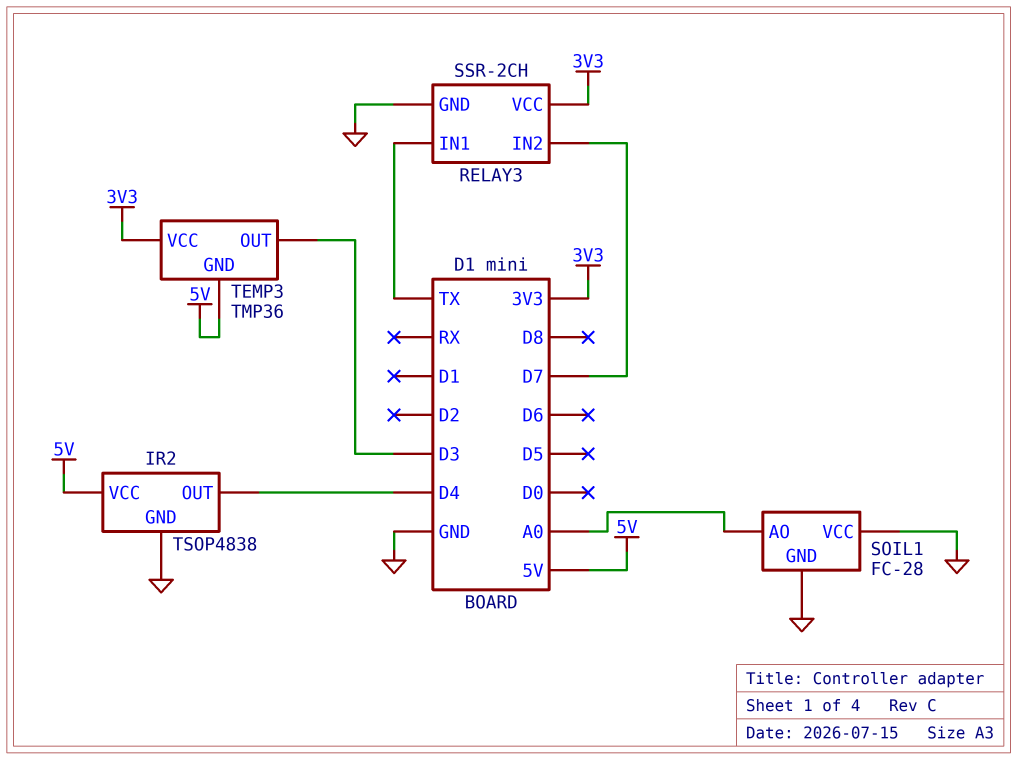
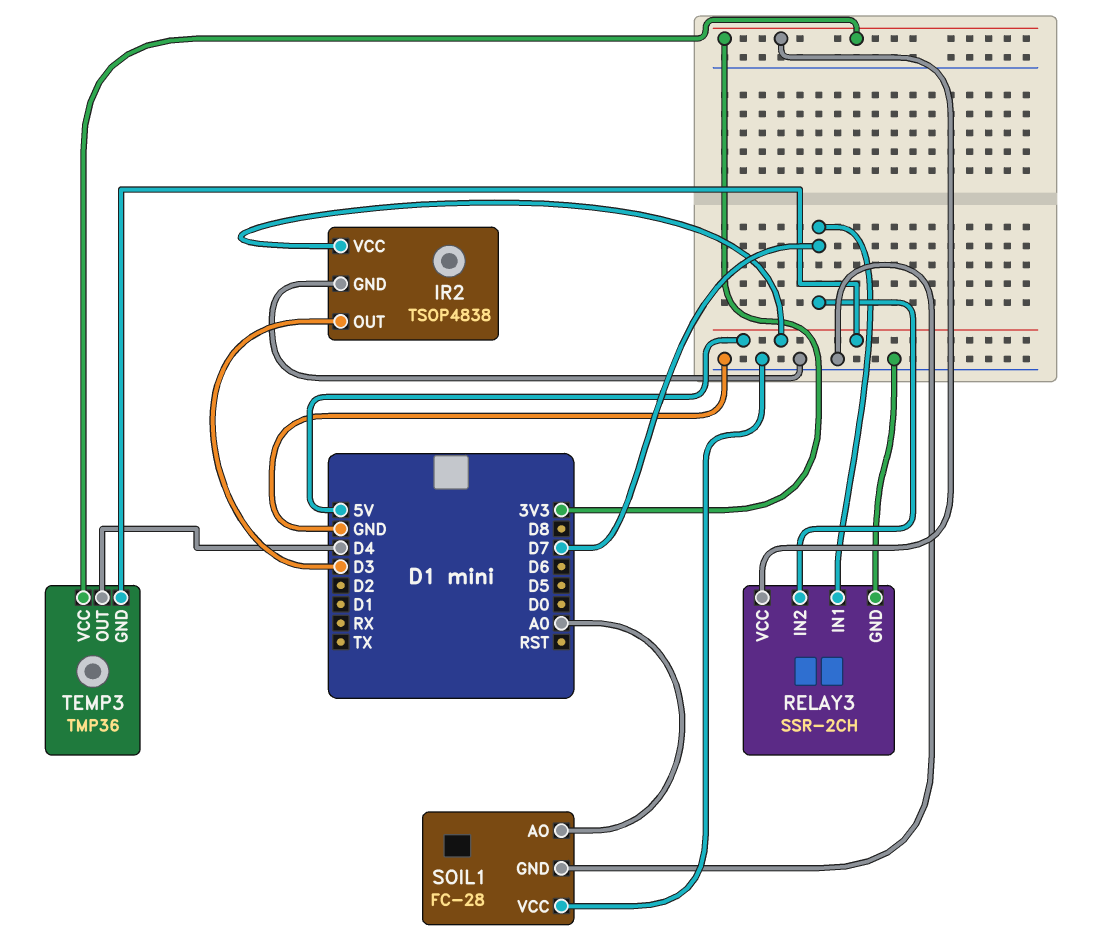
IR2 pin OUT: D4 -> D3
RELAY3 pin IN1: TX -> D7
TEMP3 pin OUT: D3 -> D4

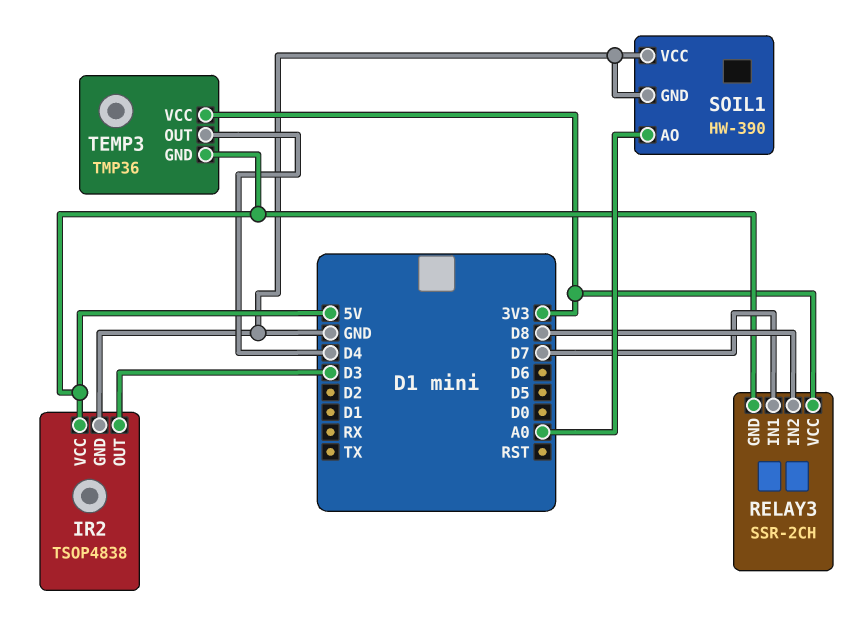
RELAY3 pin GND: GND -> 5V
RELAY3 pin IN2: D7 -> D8
SOIL1: FC-28 -> HW-390

